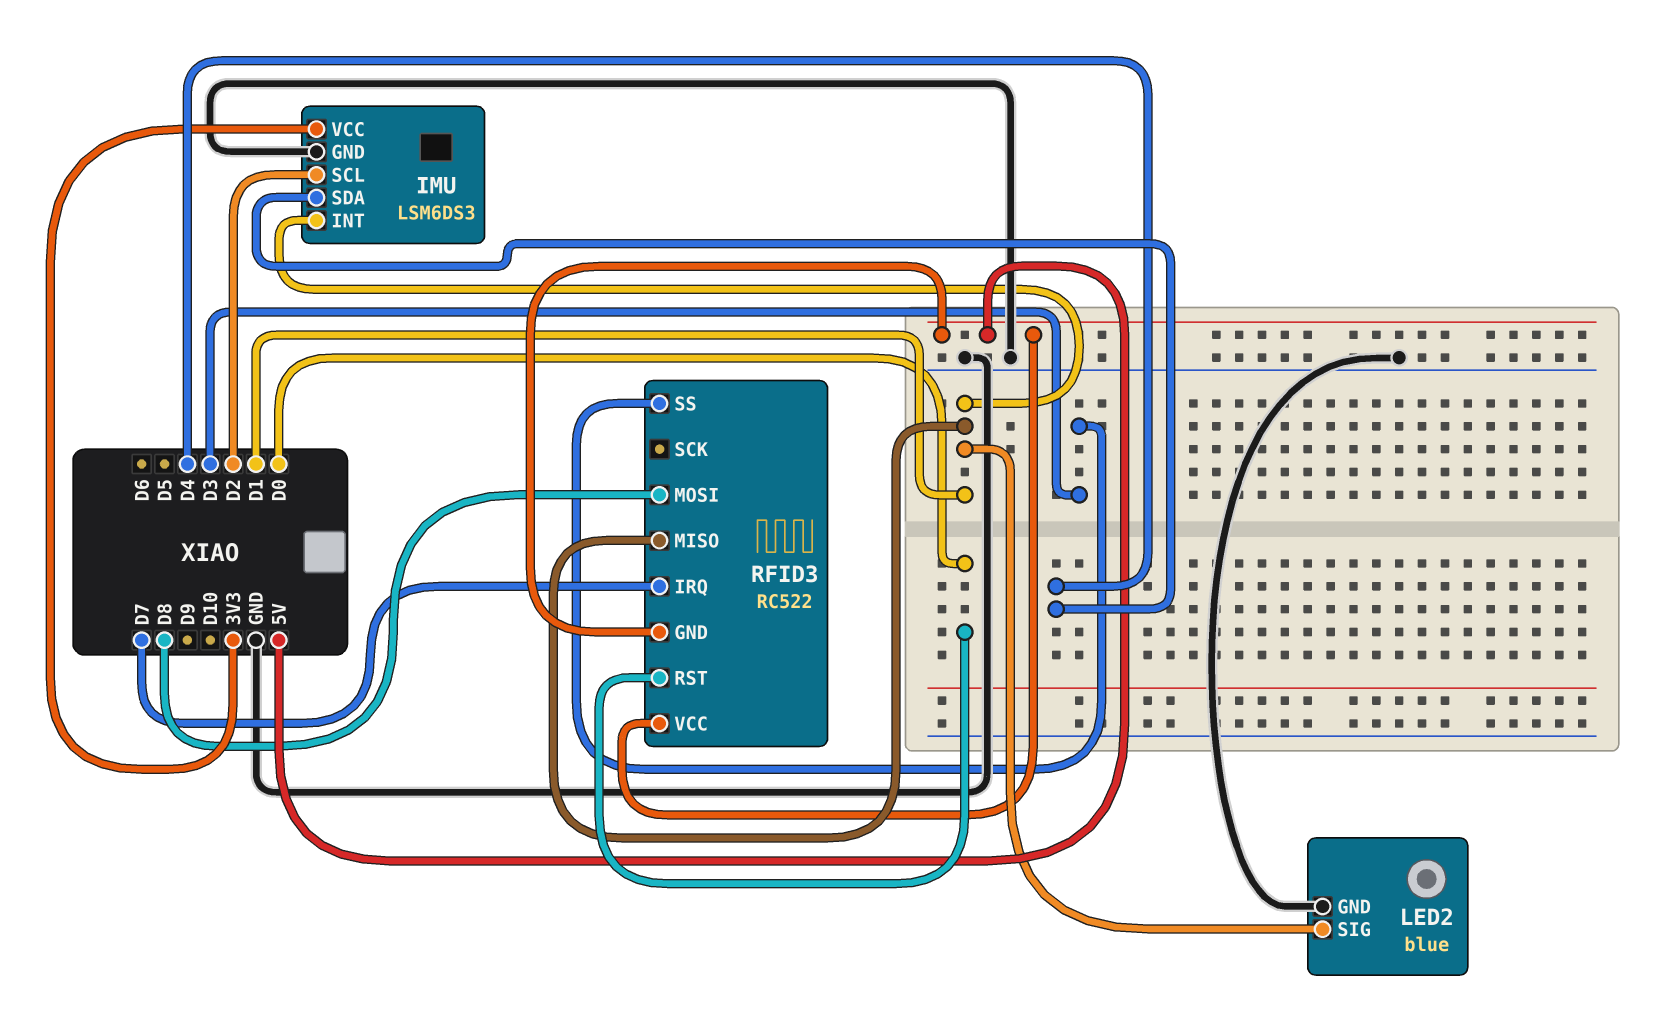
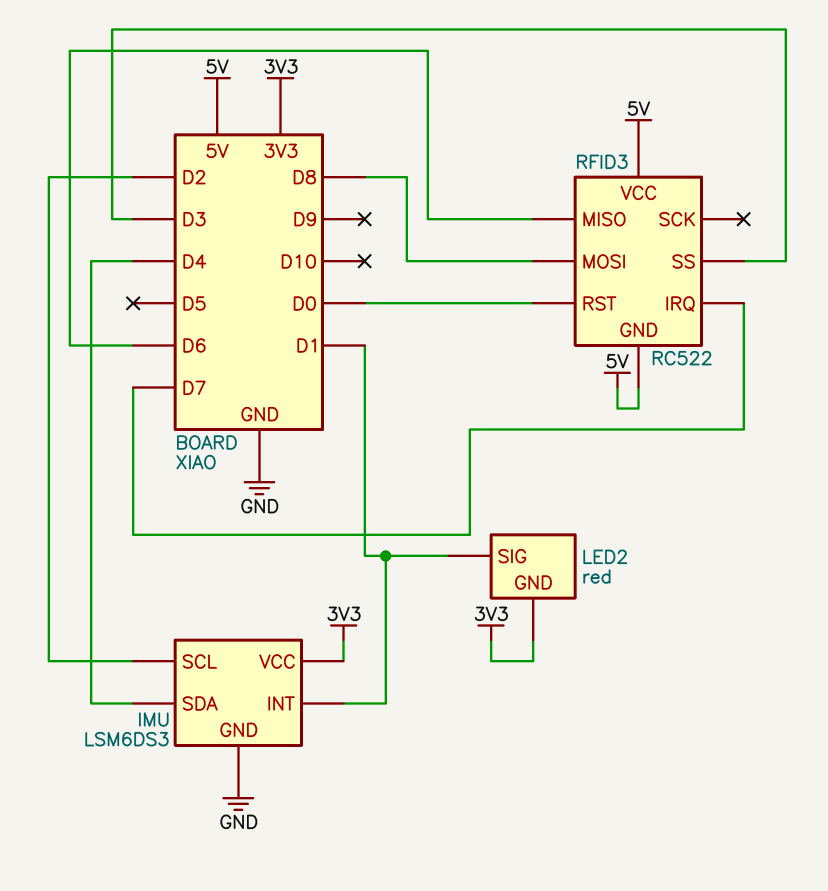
LED2: blue -> red
LED2 pin GND: GND -> 3V3
RFID3 pin MISO: D1 -> D6

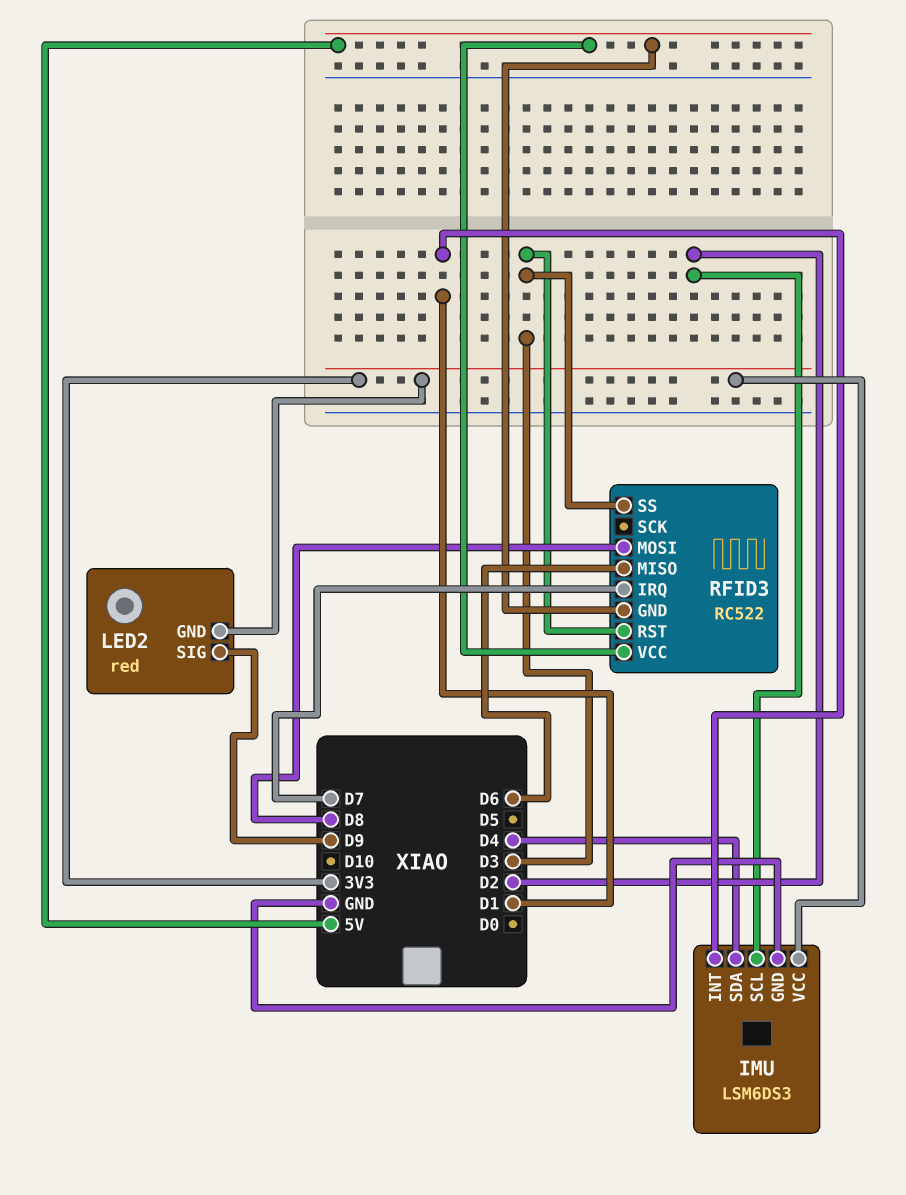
LED2 pin SIG: D1 -> D9
RFID3 pin RST: D0 -> D3

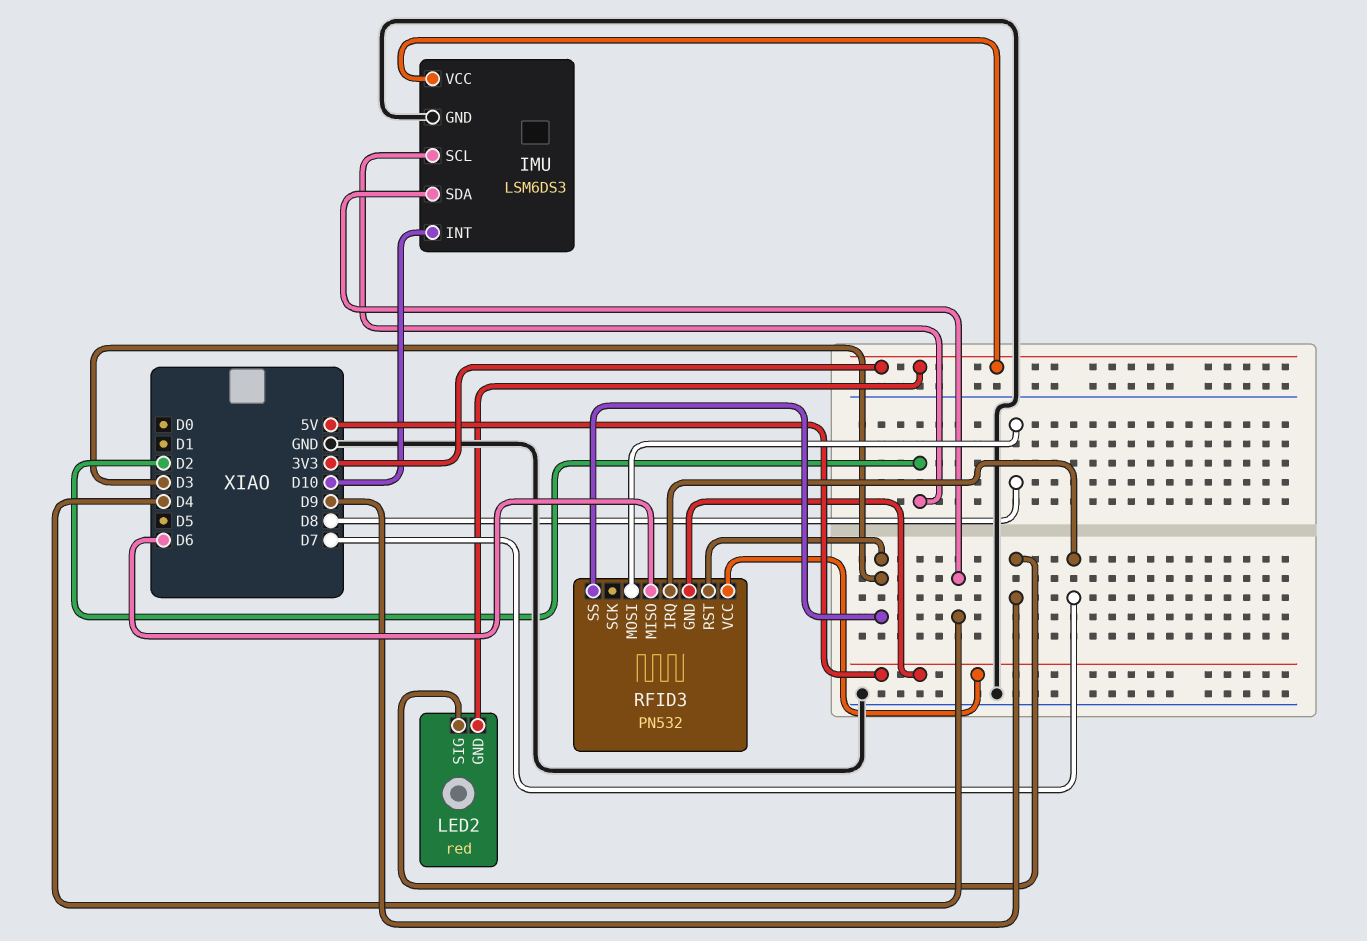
IMU pin INT: D1 -> D10
RFID3: RC522 -> PN532

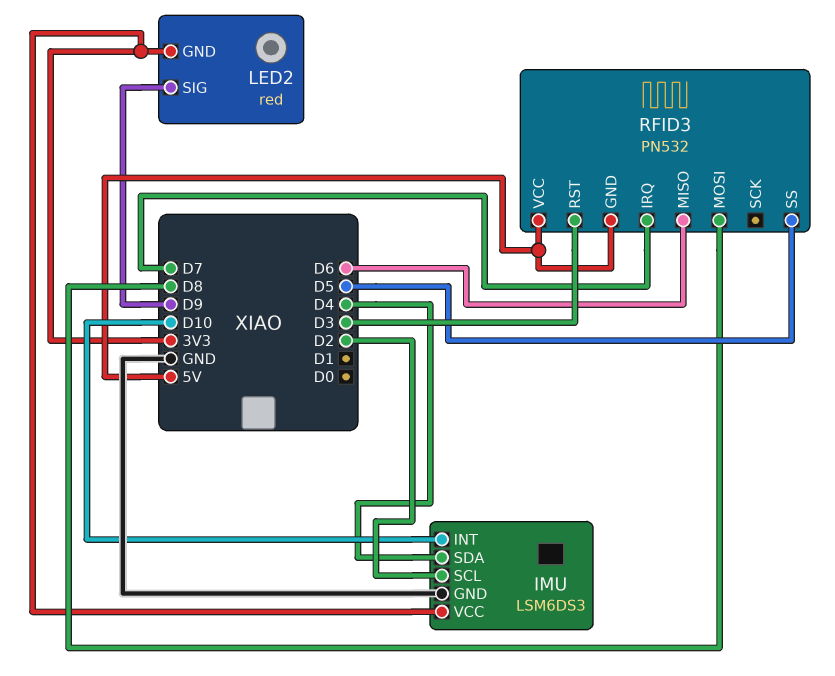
RFID3 pin SS: D3 -> D5

